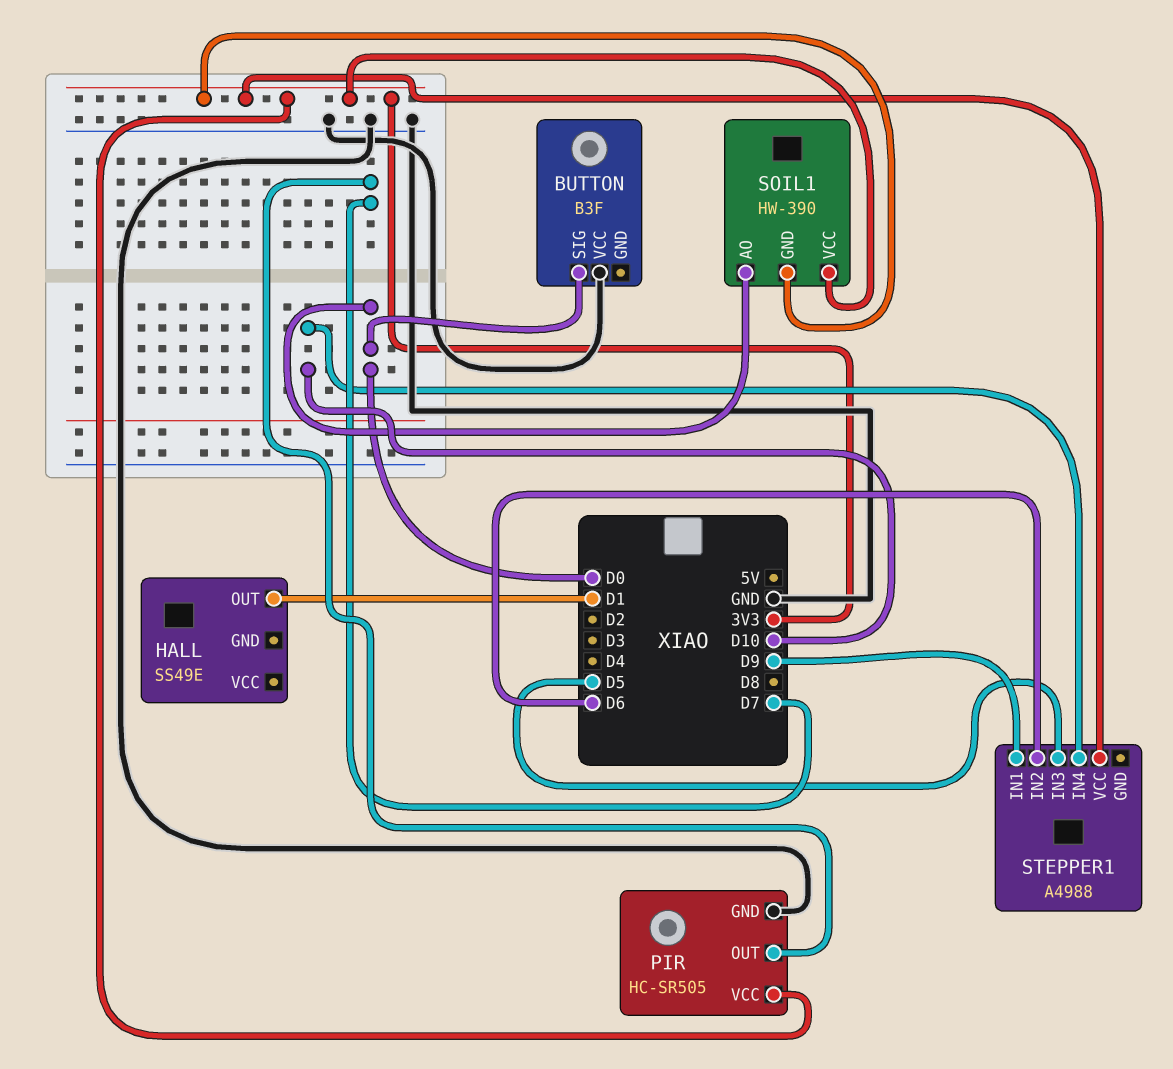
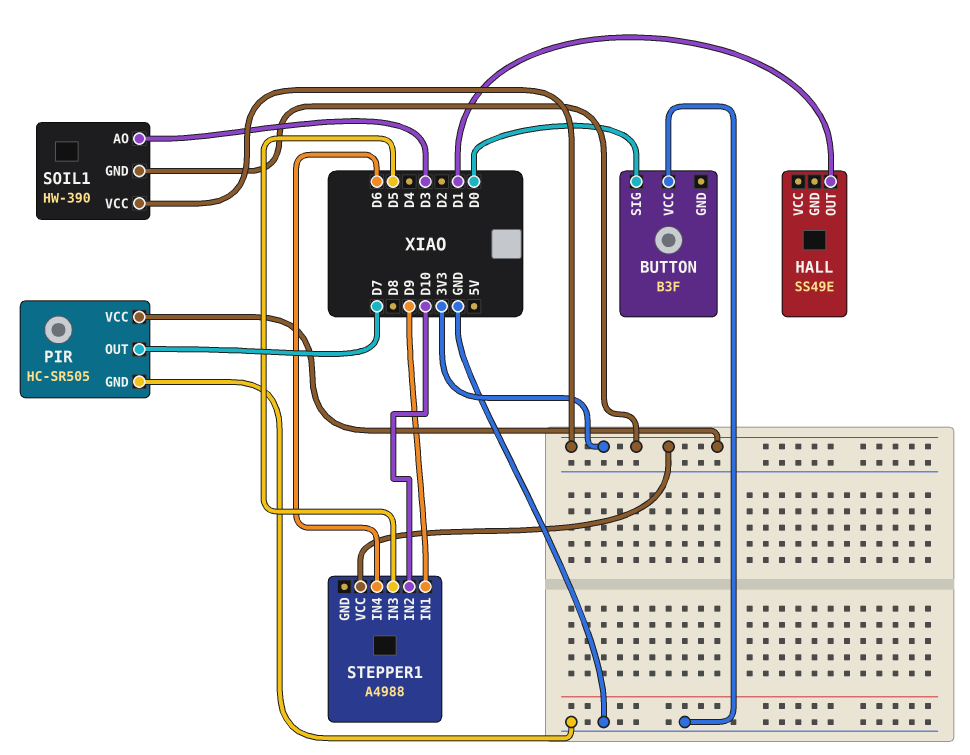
SOIL1 pin AO: D0 -> D3
STEPPER1 pin IN2: D6 -> D10
STEPPER1 pin IN4: D10 -> D6

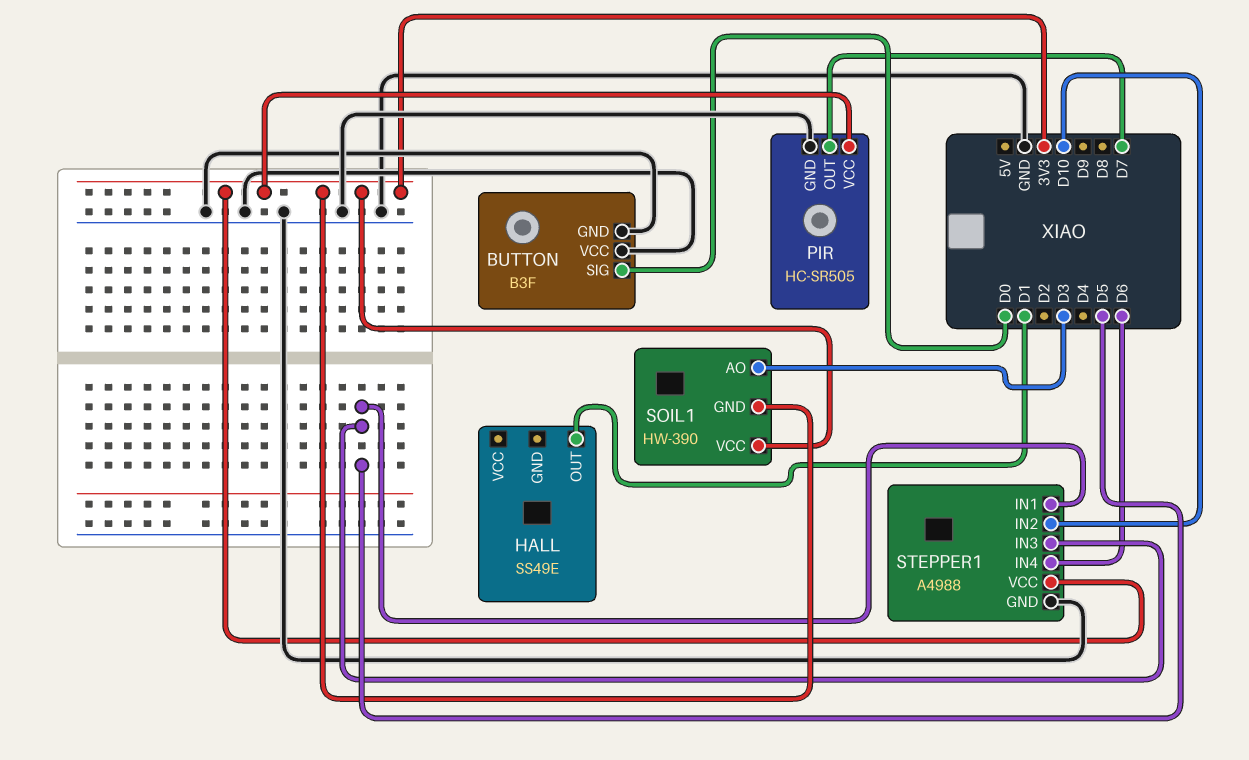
BUTTON pin GND: none -> GND
STEPPER1 pin GND: none -> GND
STEPPER1 pin IN1: D9 -> D5

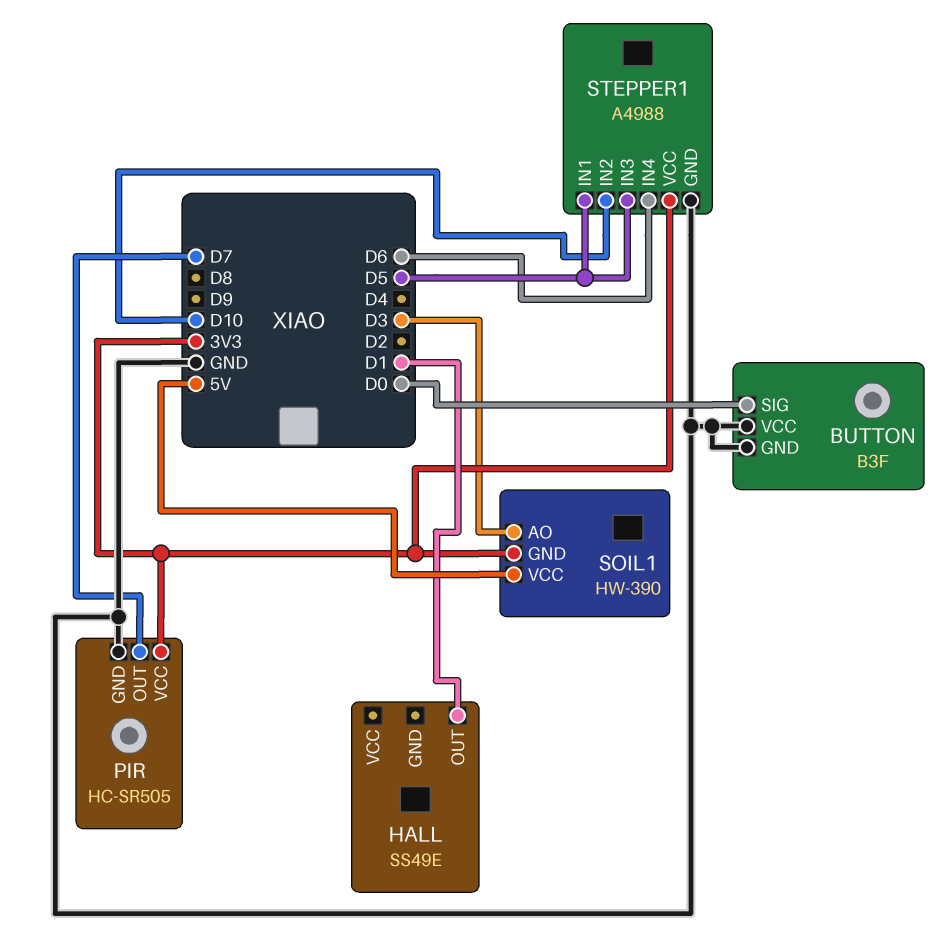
SOIL1 pin VCC: 3V3 -> 5V

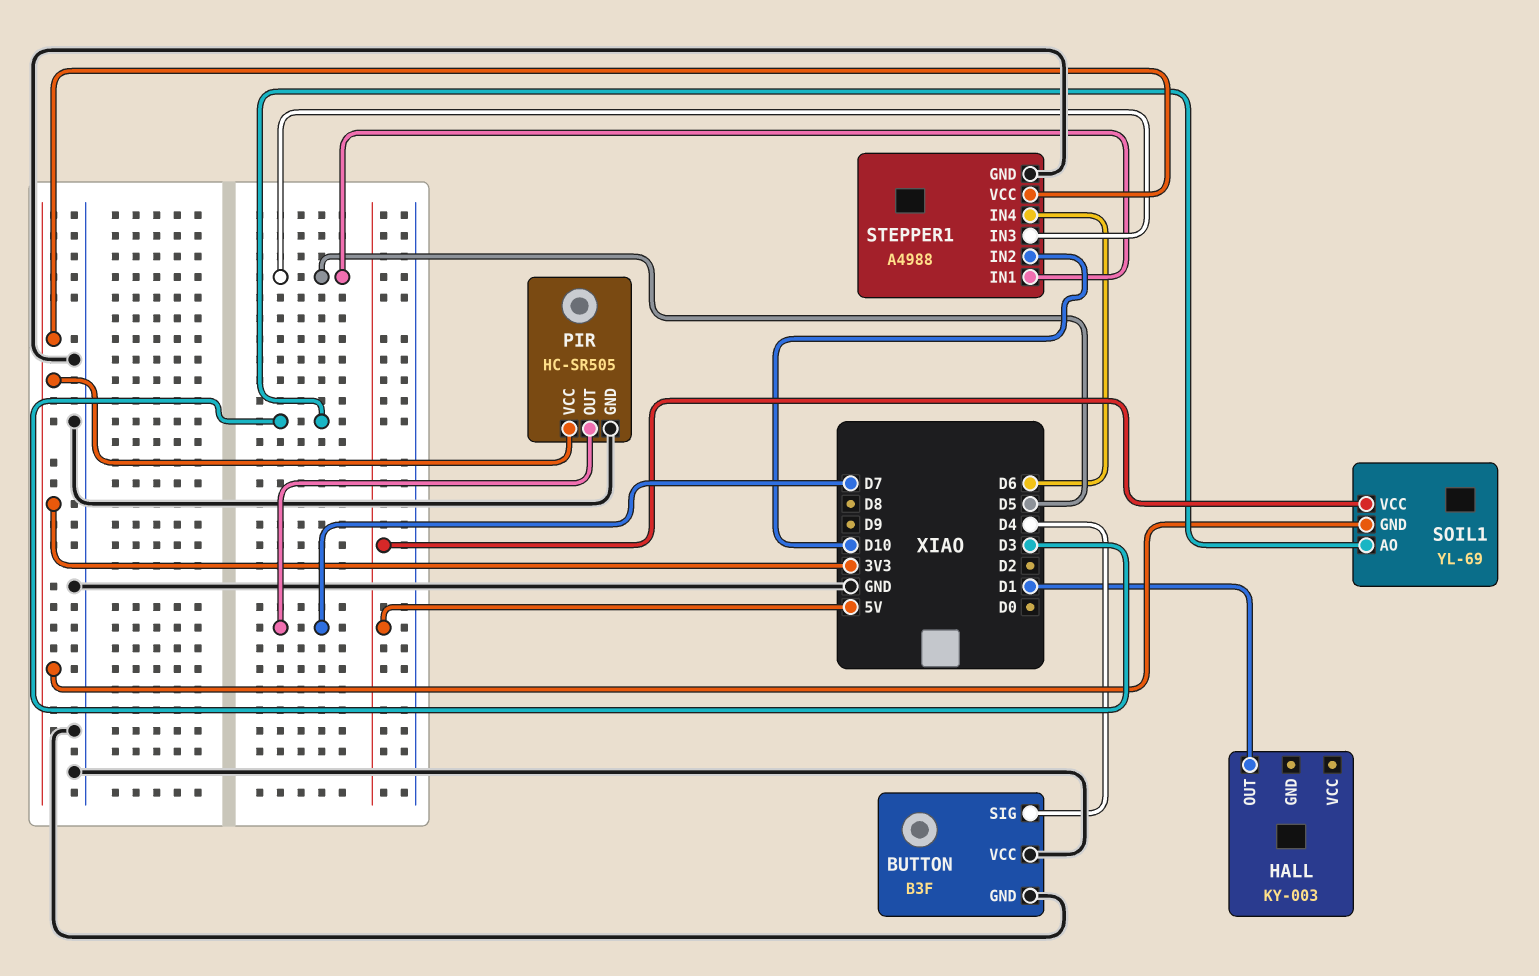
BUTTON pin SIG: D0 -> D4
HALL: SS49E -> KY-003
SOIL1: HW-390 -> YL-69

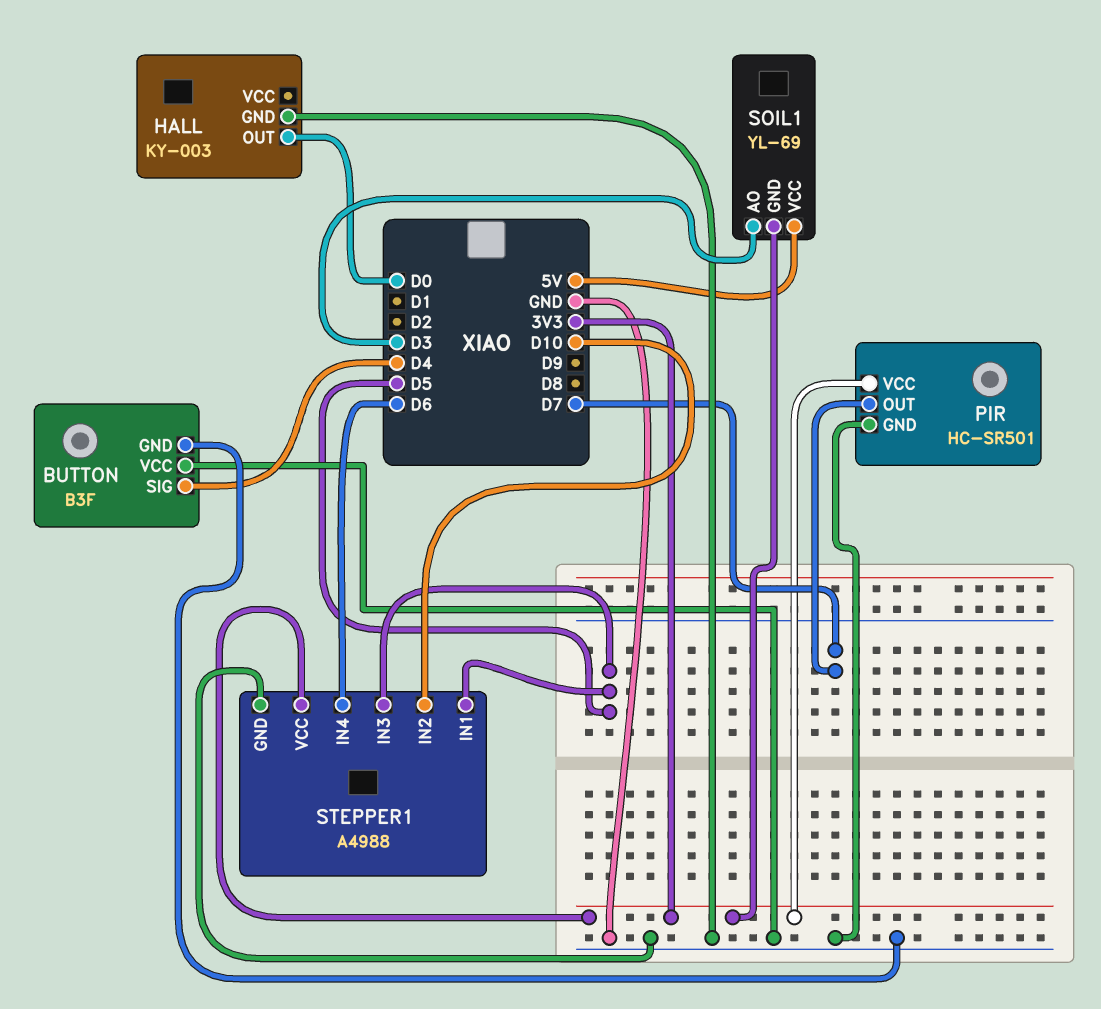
HALL pin GND: none -> GND
HALL pin OUT: D1 -> D0
PIR: HC-SR505 -> HC-SR501

